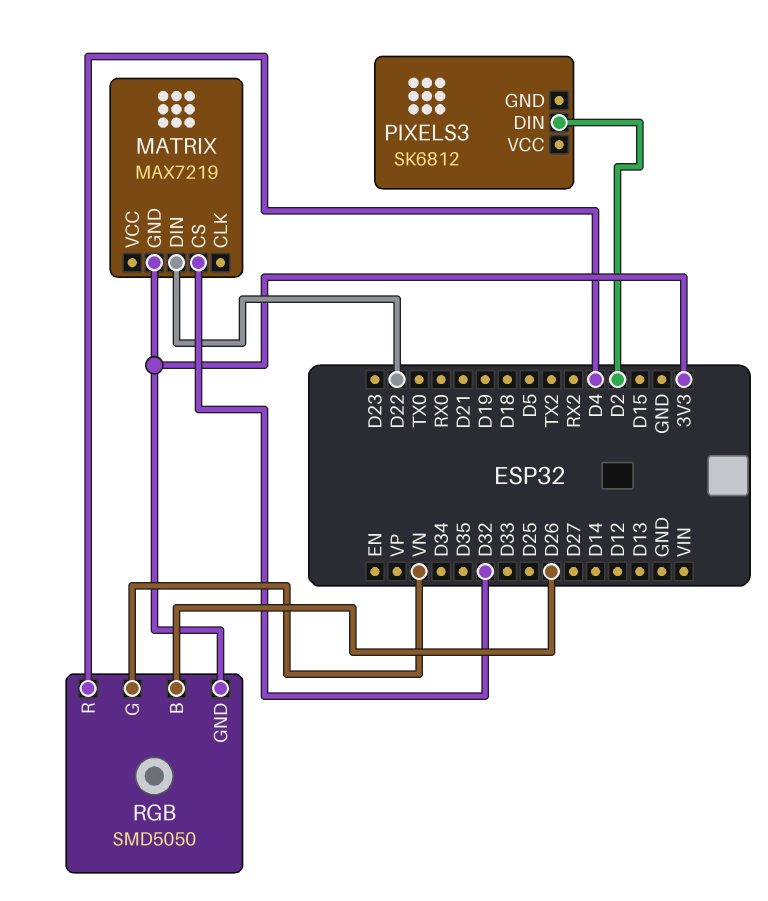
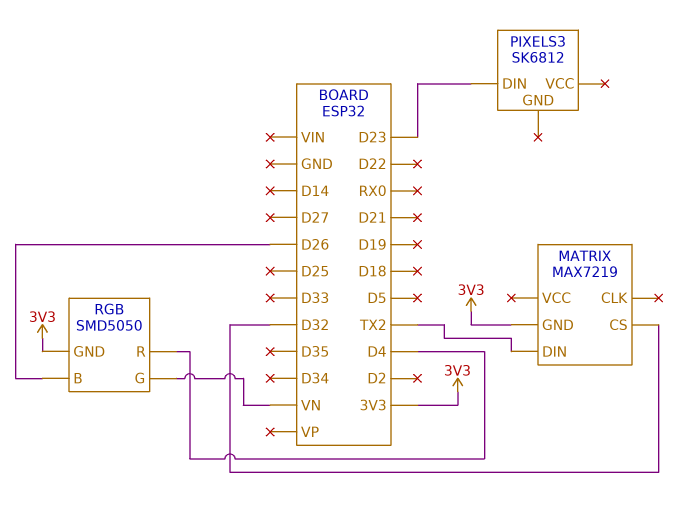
MATRIX pin DIN: D22 -> TX2
PIXELS3 pin DIN: D2 -> D23

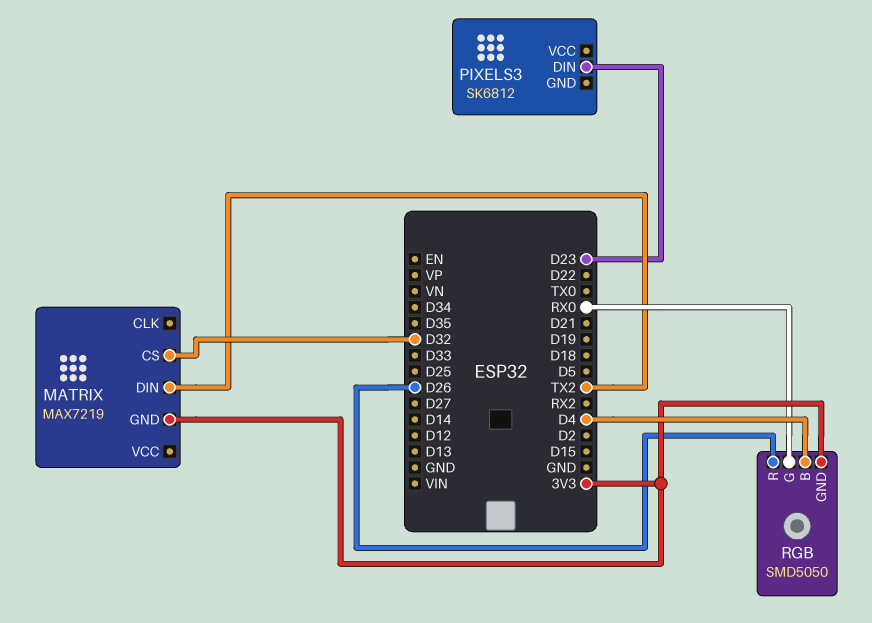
RGB pin B: D26 -> D4
RGB pin G: VN -> RX0
RGB pin R: D4 -> D26

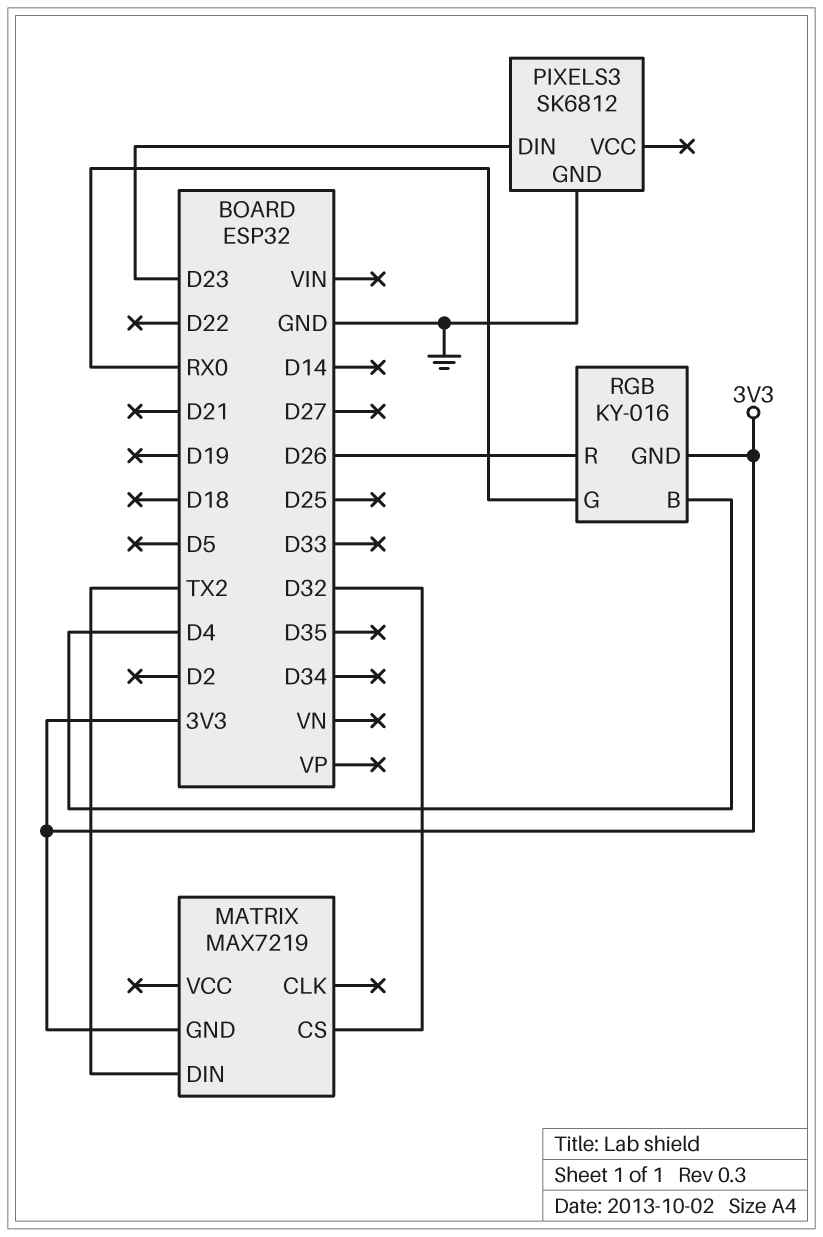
PIXELS3 pin GND: none -> GND
RGB: SMD5050 -> KY-016

